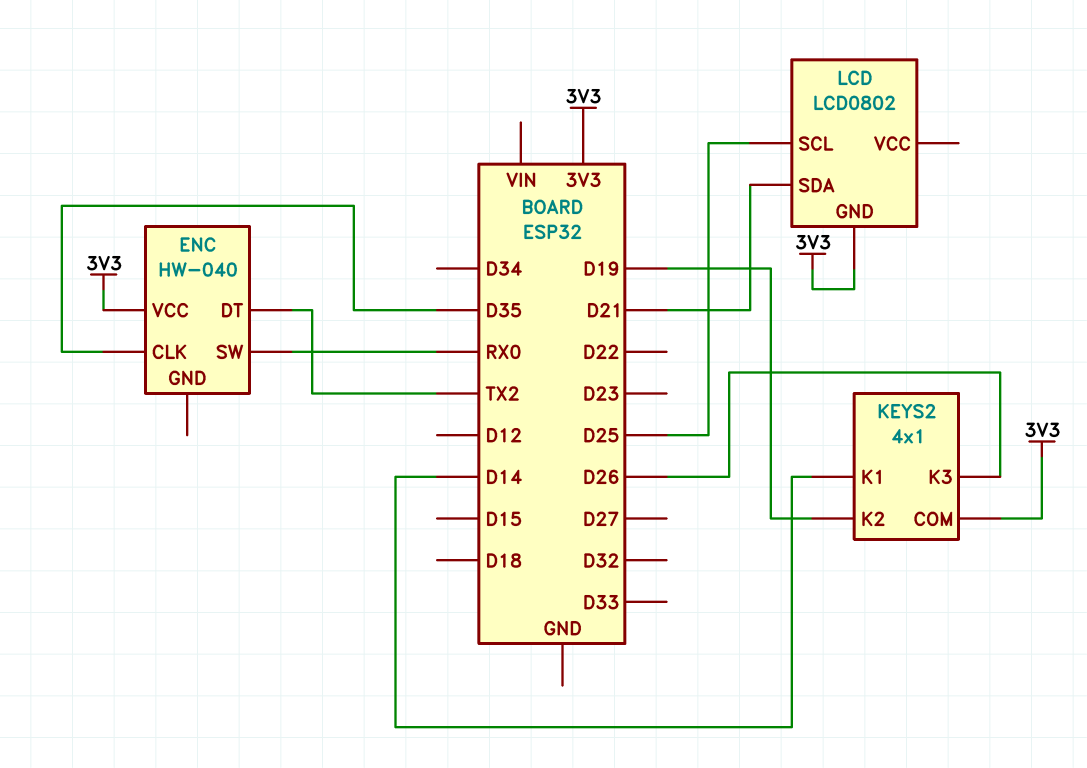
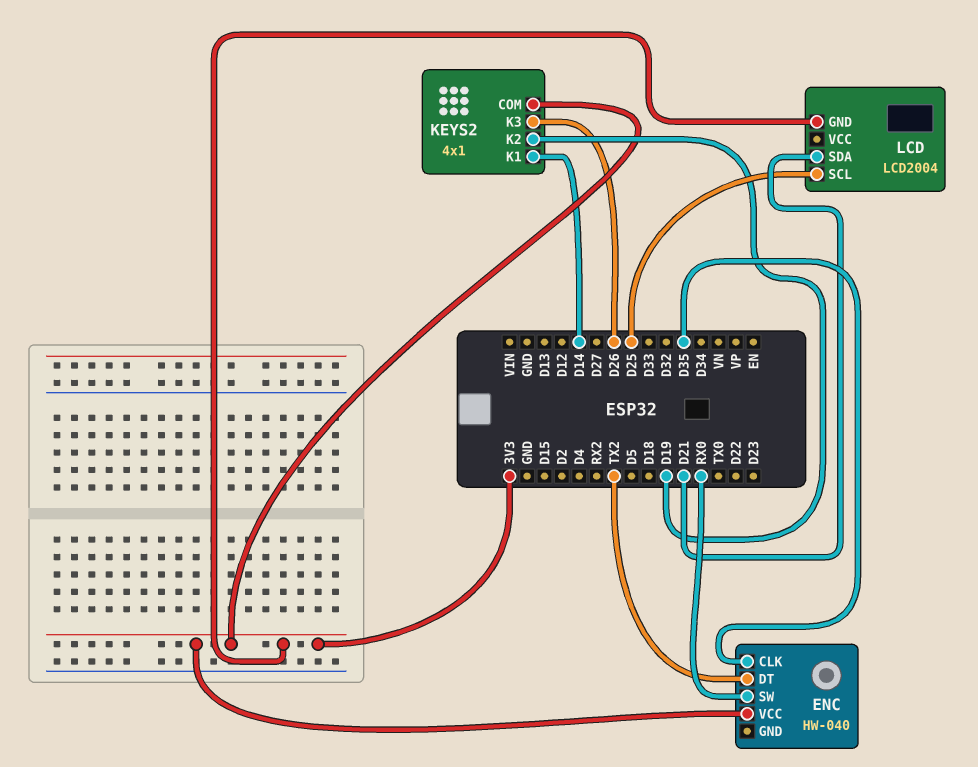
LCD: LCD0802 -> LCD2004

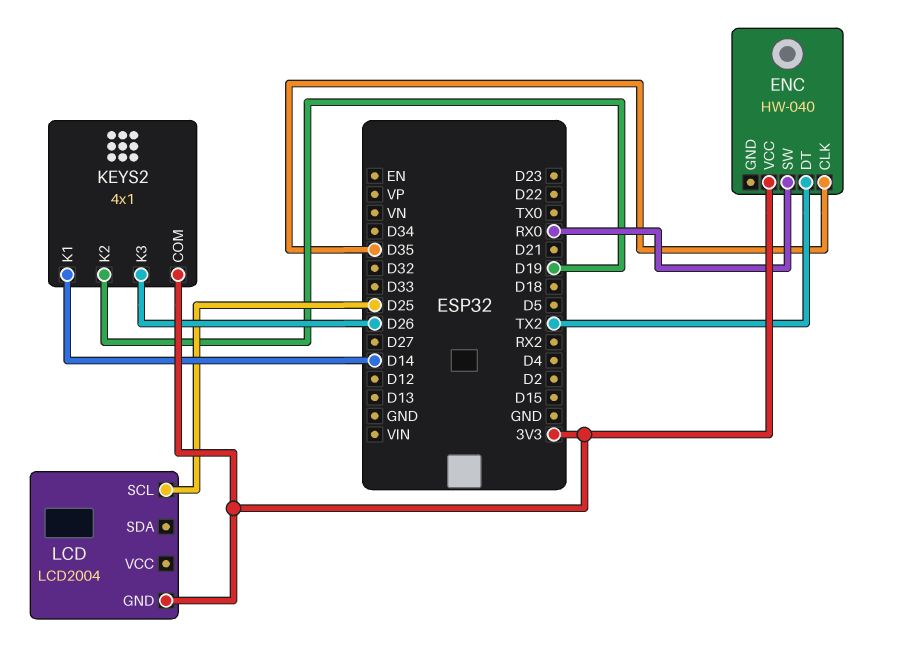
LCD pin SDA: D21 -> none

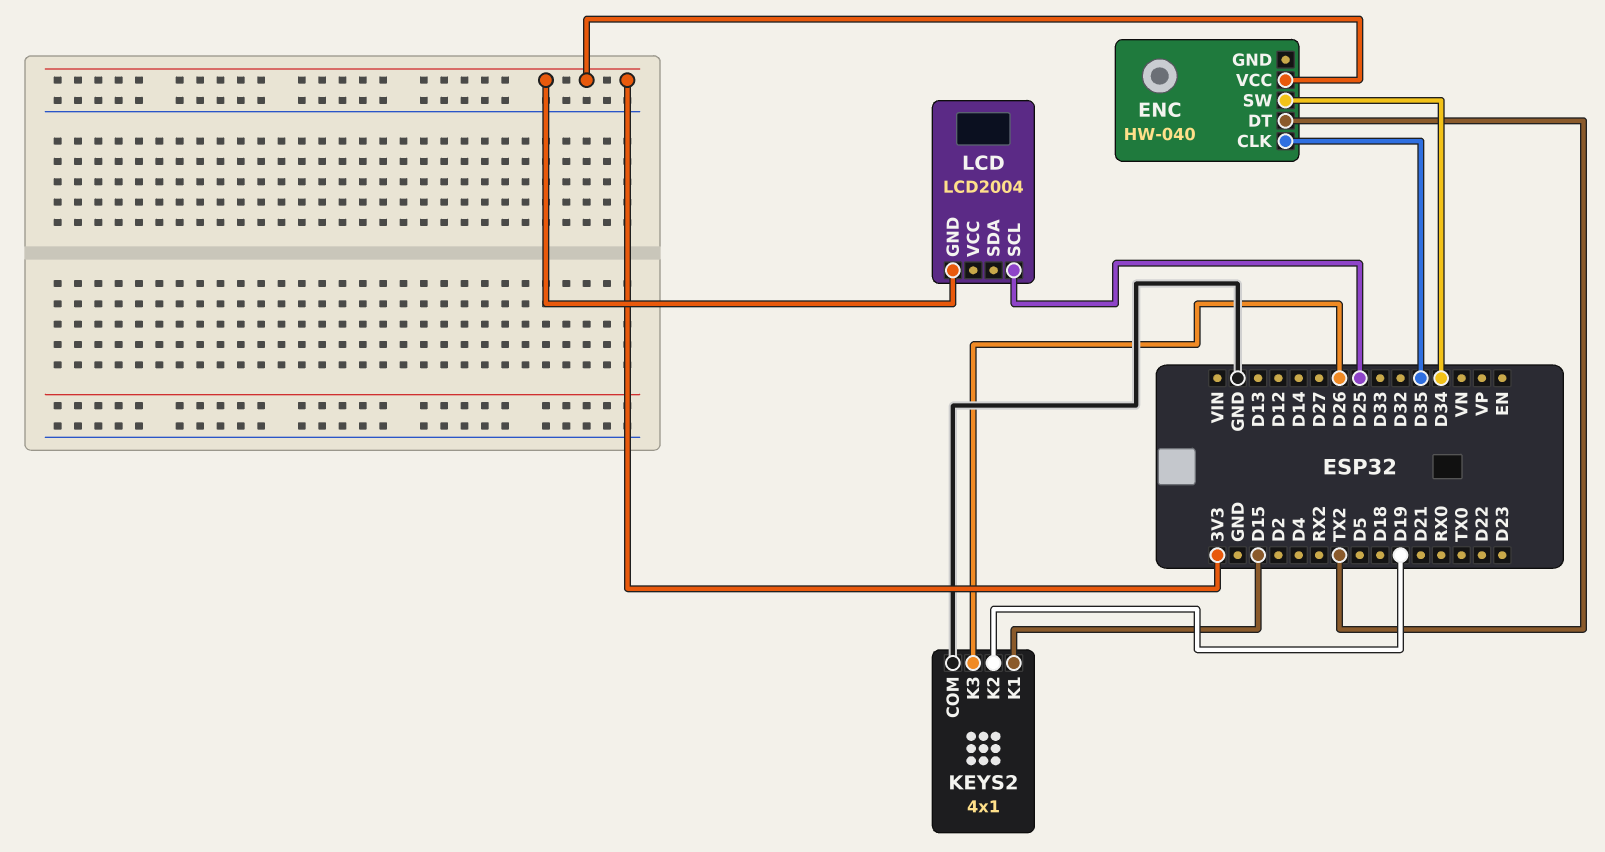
ENC pin SW: RX0 -> D34
KEYS2 pin COM: 3V3 -> GND
KEYS2 pin K1: D14 -> D15

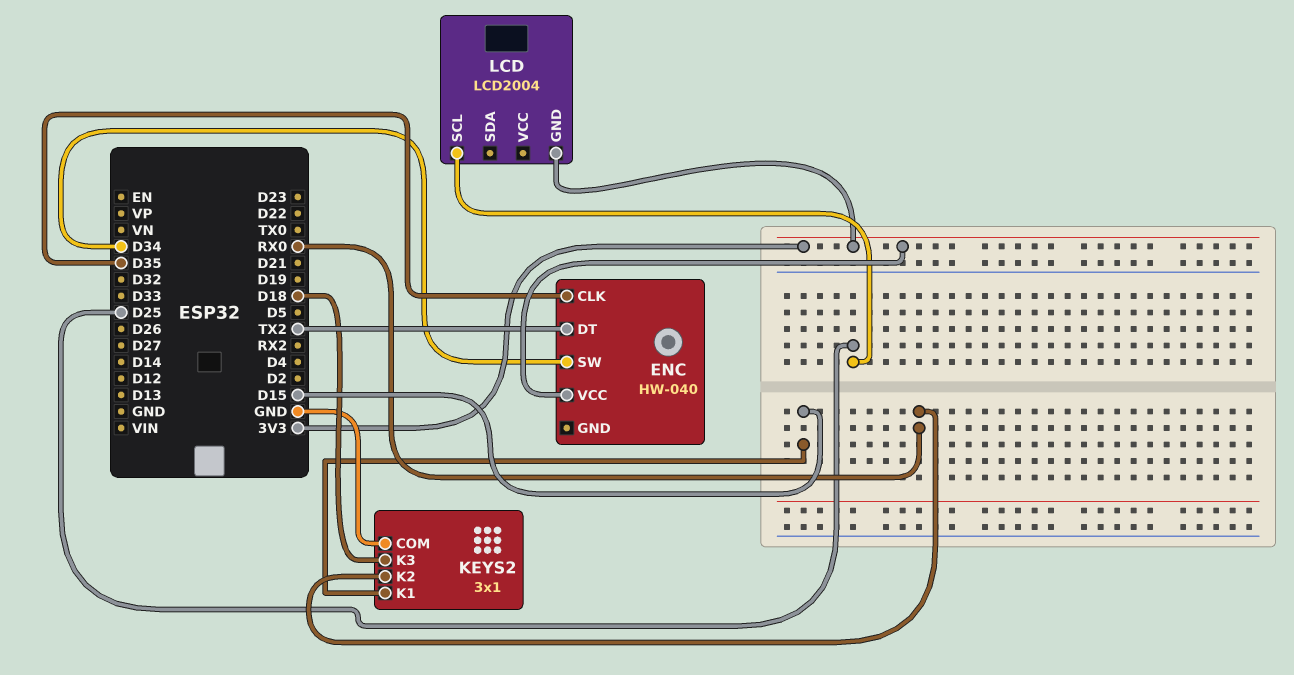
KEYS2: 4x1 -> 3x1
KEYS2 pin K2: D19 -> RX0
KEYS2 pin K3: D26 -> D18

